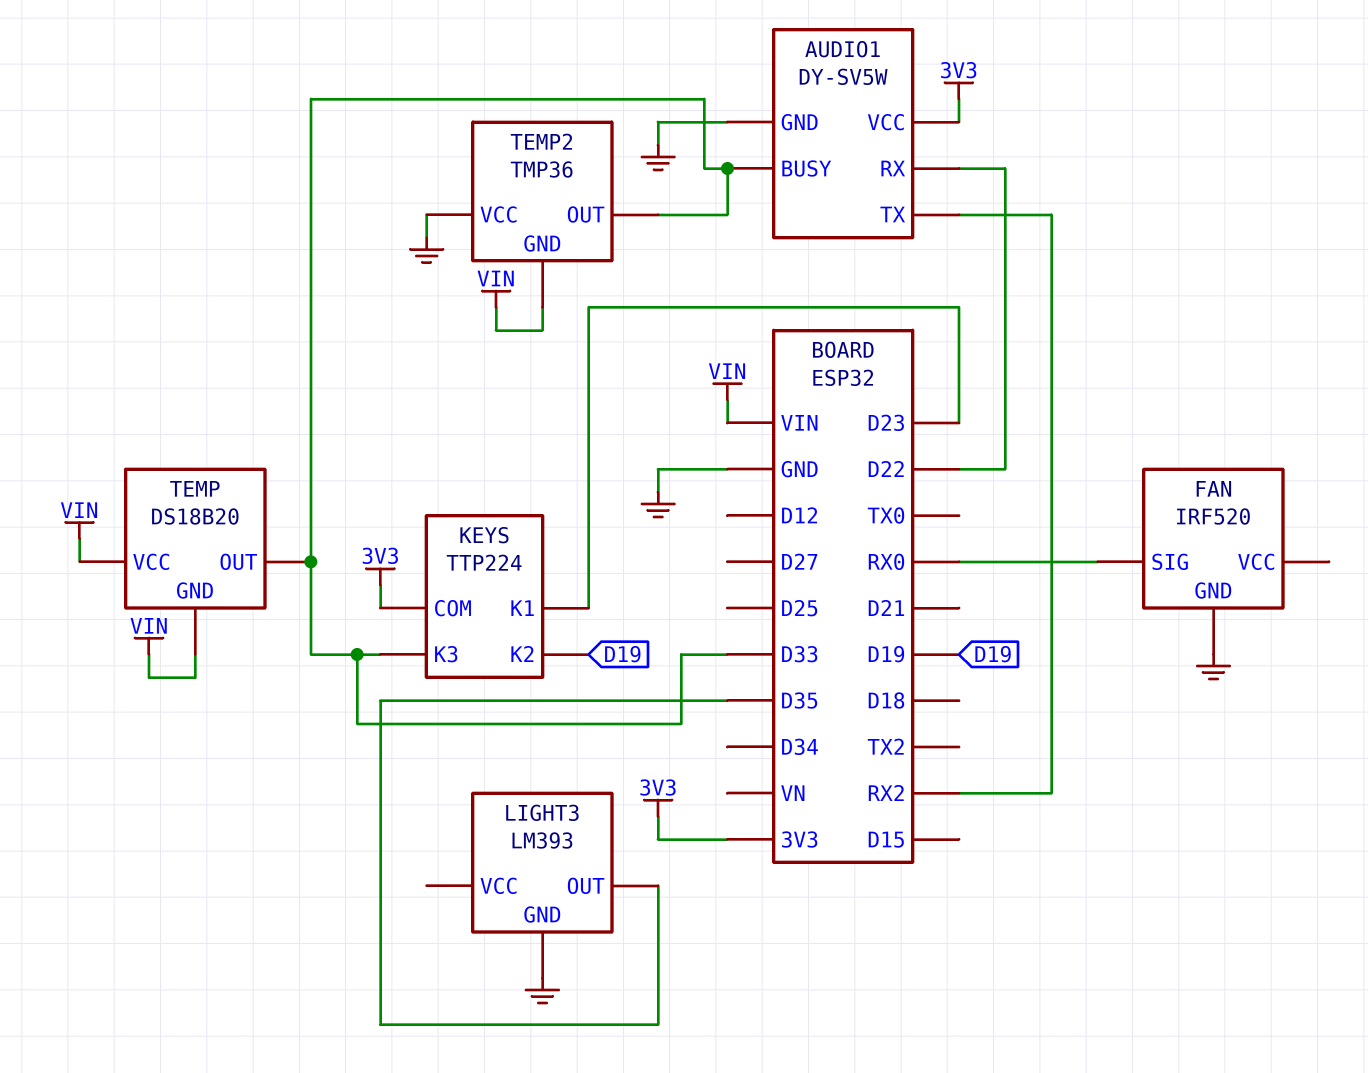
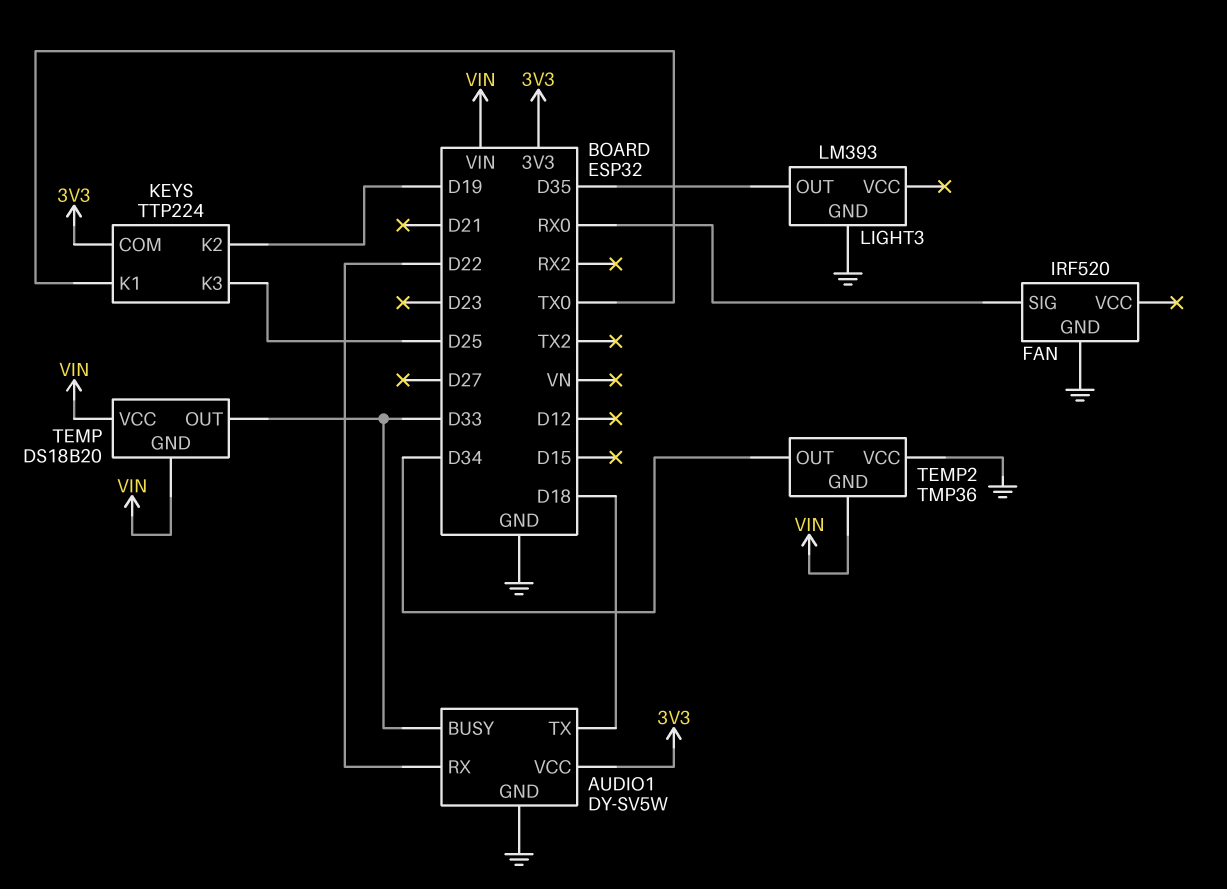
AUDIO1 pin TX: RX2 -> D18
KEYS pin K1: D23 -> TX0
KEYS pin K3: D33 -> D25
TEMP2 pin OUT: D33 -> D34

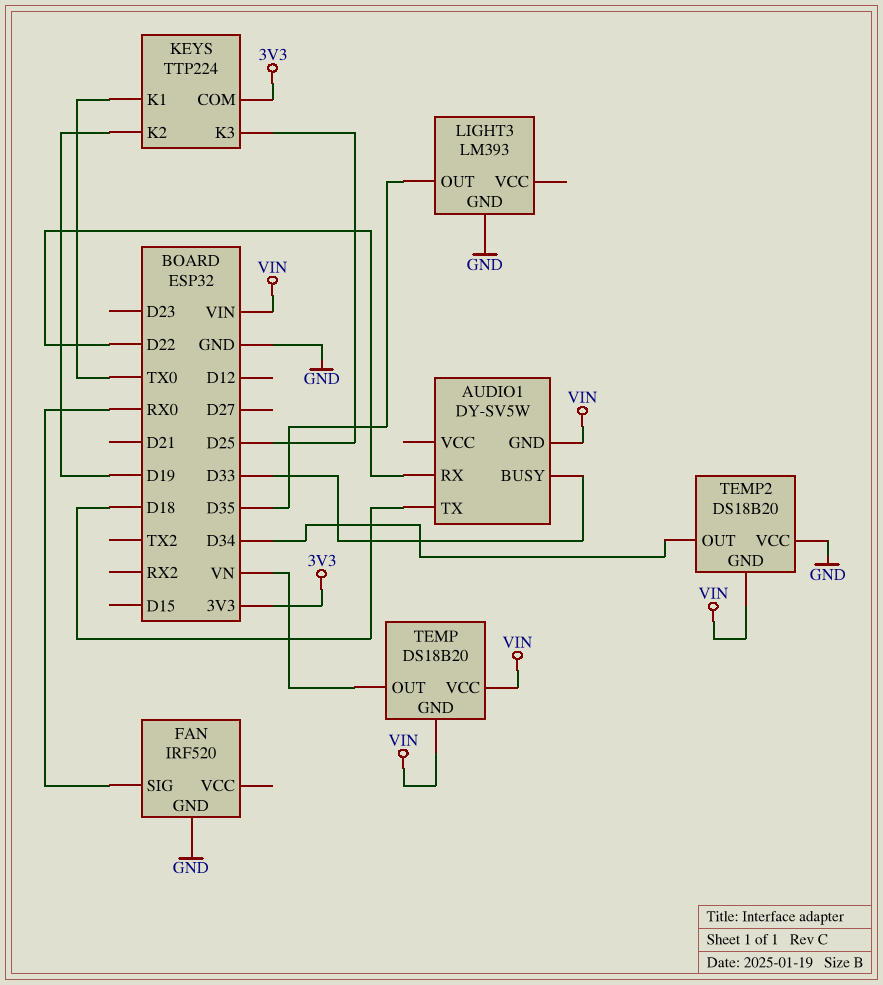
AUDIO1 pin GND: GND -> VIN
AUDIO1 pin VCC: 3V3 -> none
TEMP pin OUT: D33 -> VN
TEMP2: TMP36 -> DS18B20

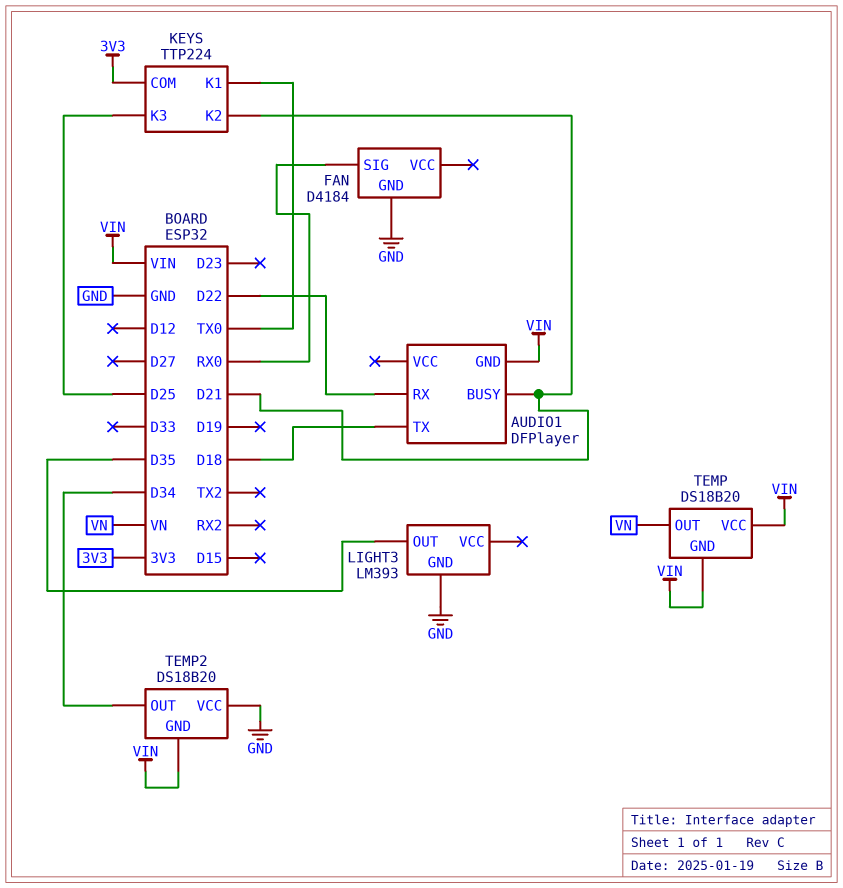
AUDIO1: DY-SV5W -> DFPlayer
AUDIO1 pin BUSY: D33 -> D21
FAN: IRF520 -> D4184
KEYS pin K2: D19 -> D21

